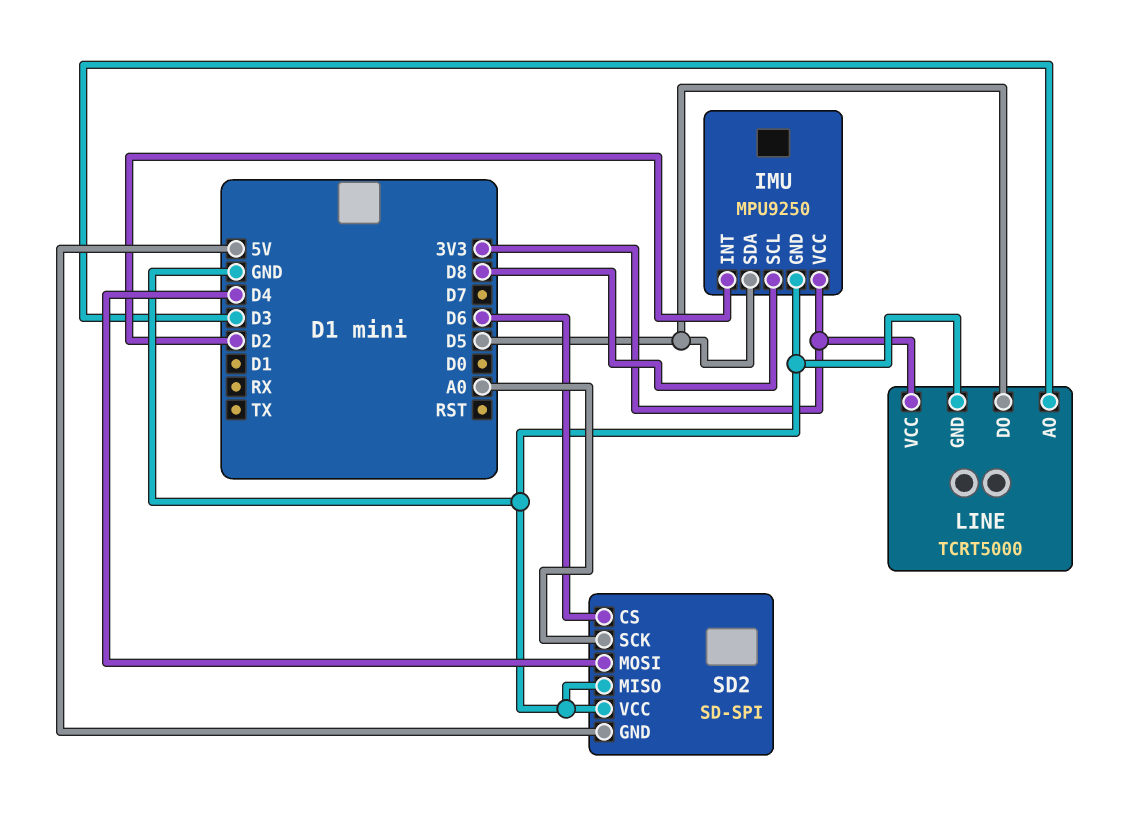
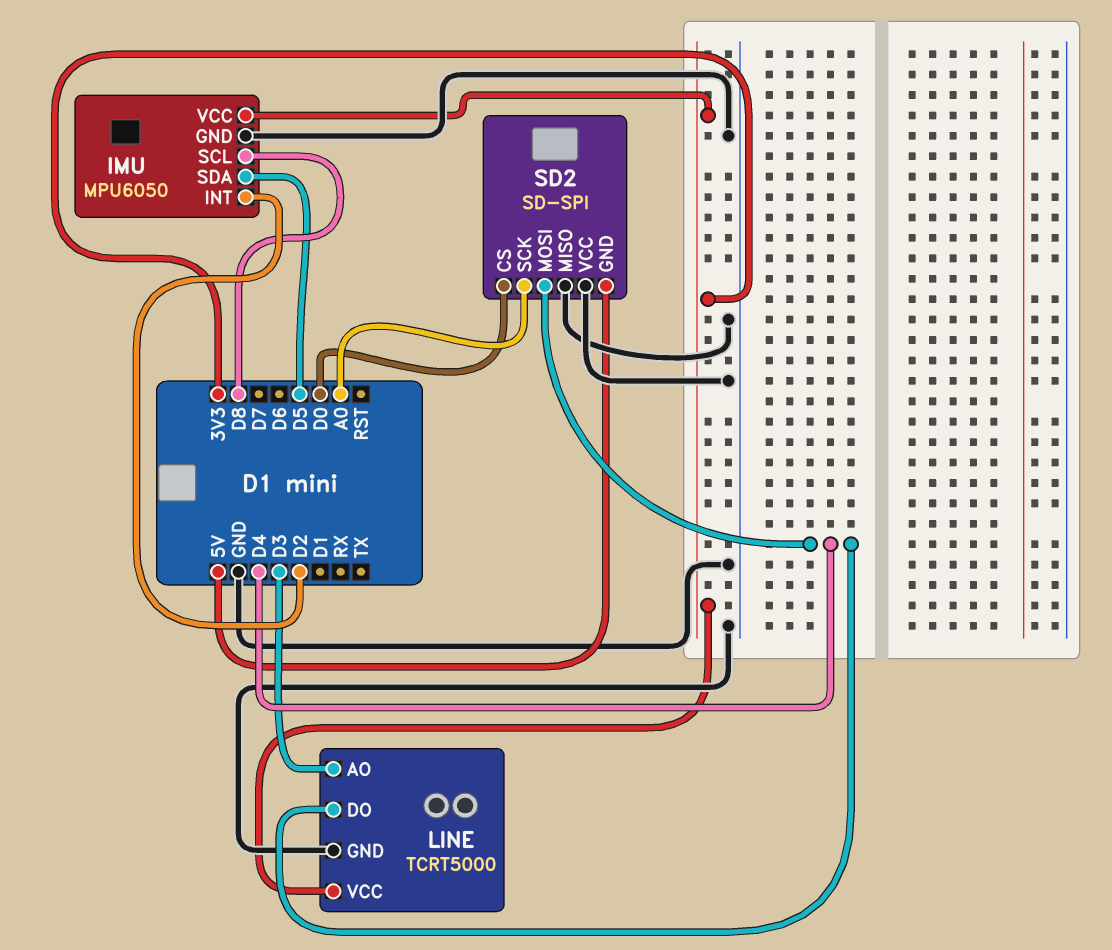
IMU: MPU9250 -> MPU6050
LINE pin DO: D5 -> D4
SD2 pin CS: D6 -> D0

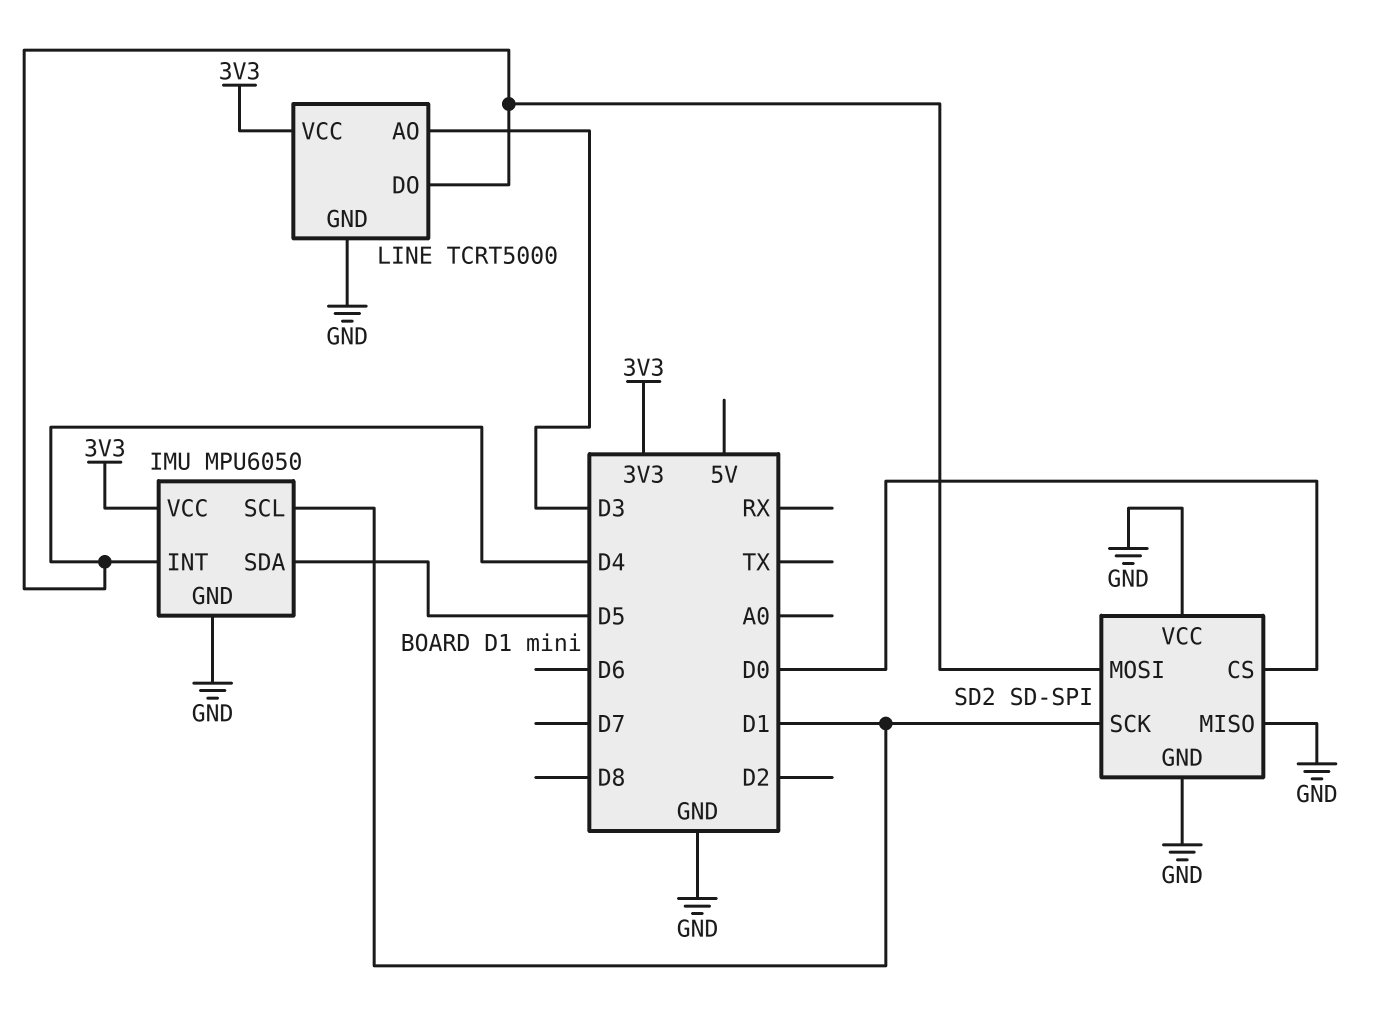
IMU pin INT: D2 -> D4
IMU pin SCL: D8 -> D1
SD2 pin GND: 5V -> GND
SD2 pin SCK: A0 -> D1

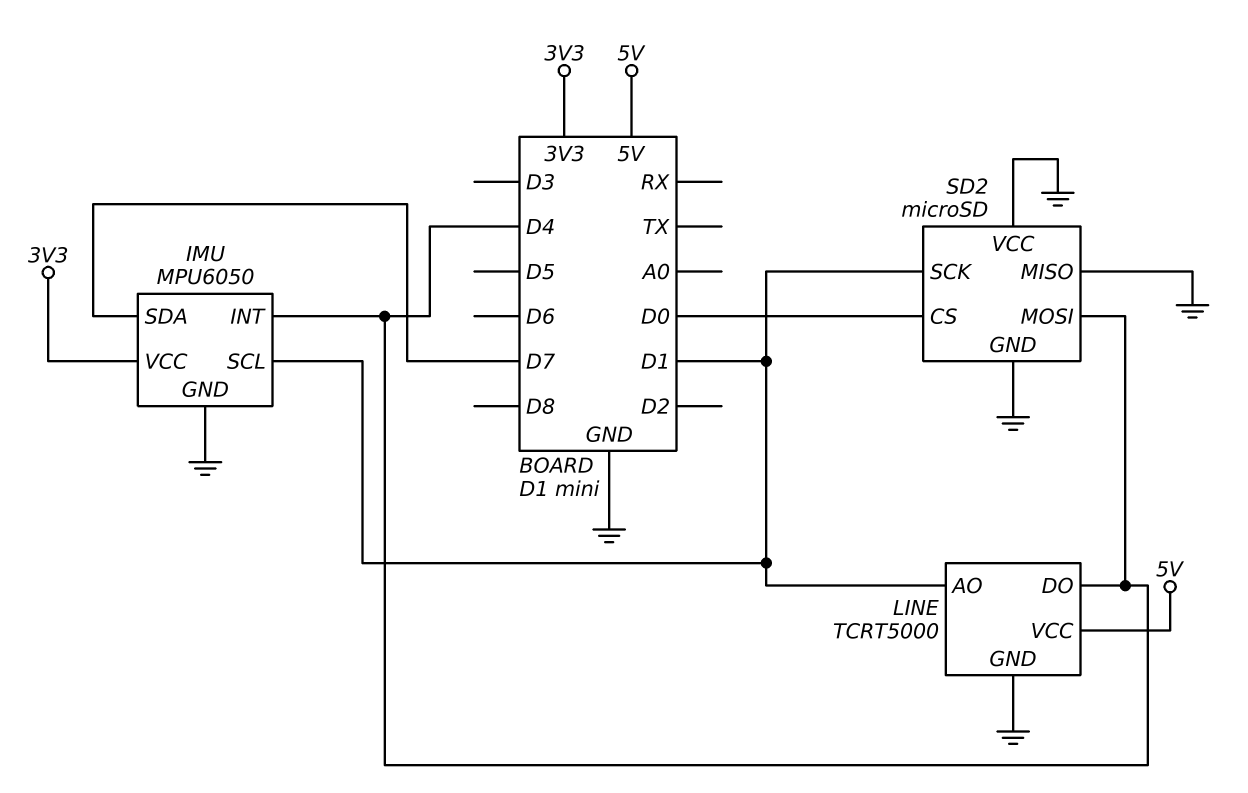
IMU pin SDA: D5 -> D7
LINE pin AO: D3 -> D1
LINE pin VCC: 3V3 -> 5V
SD2: SD-SPI -> microSD

